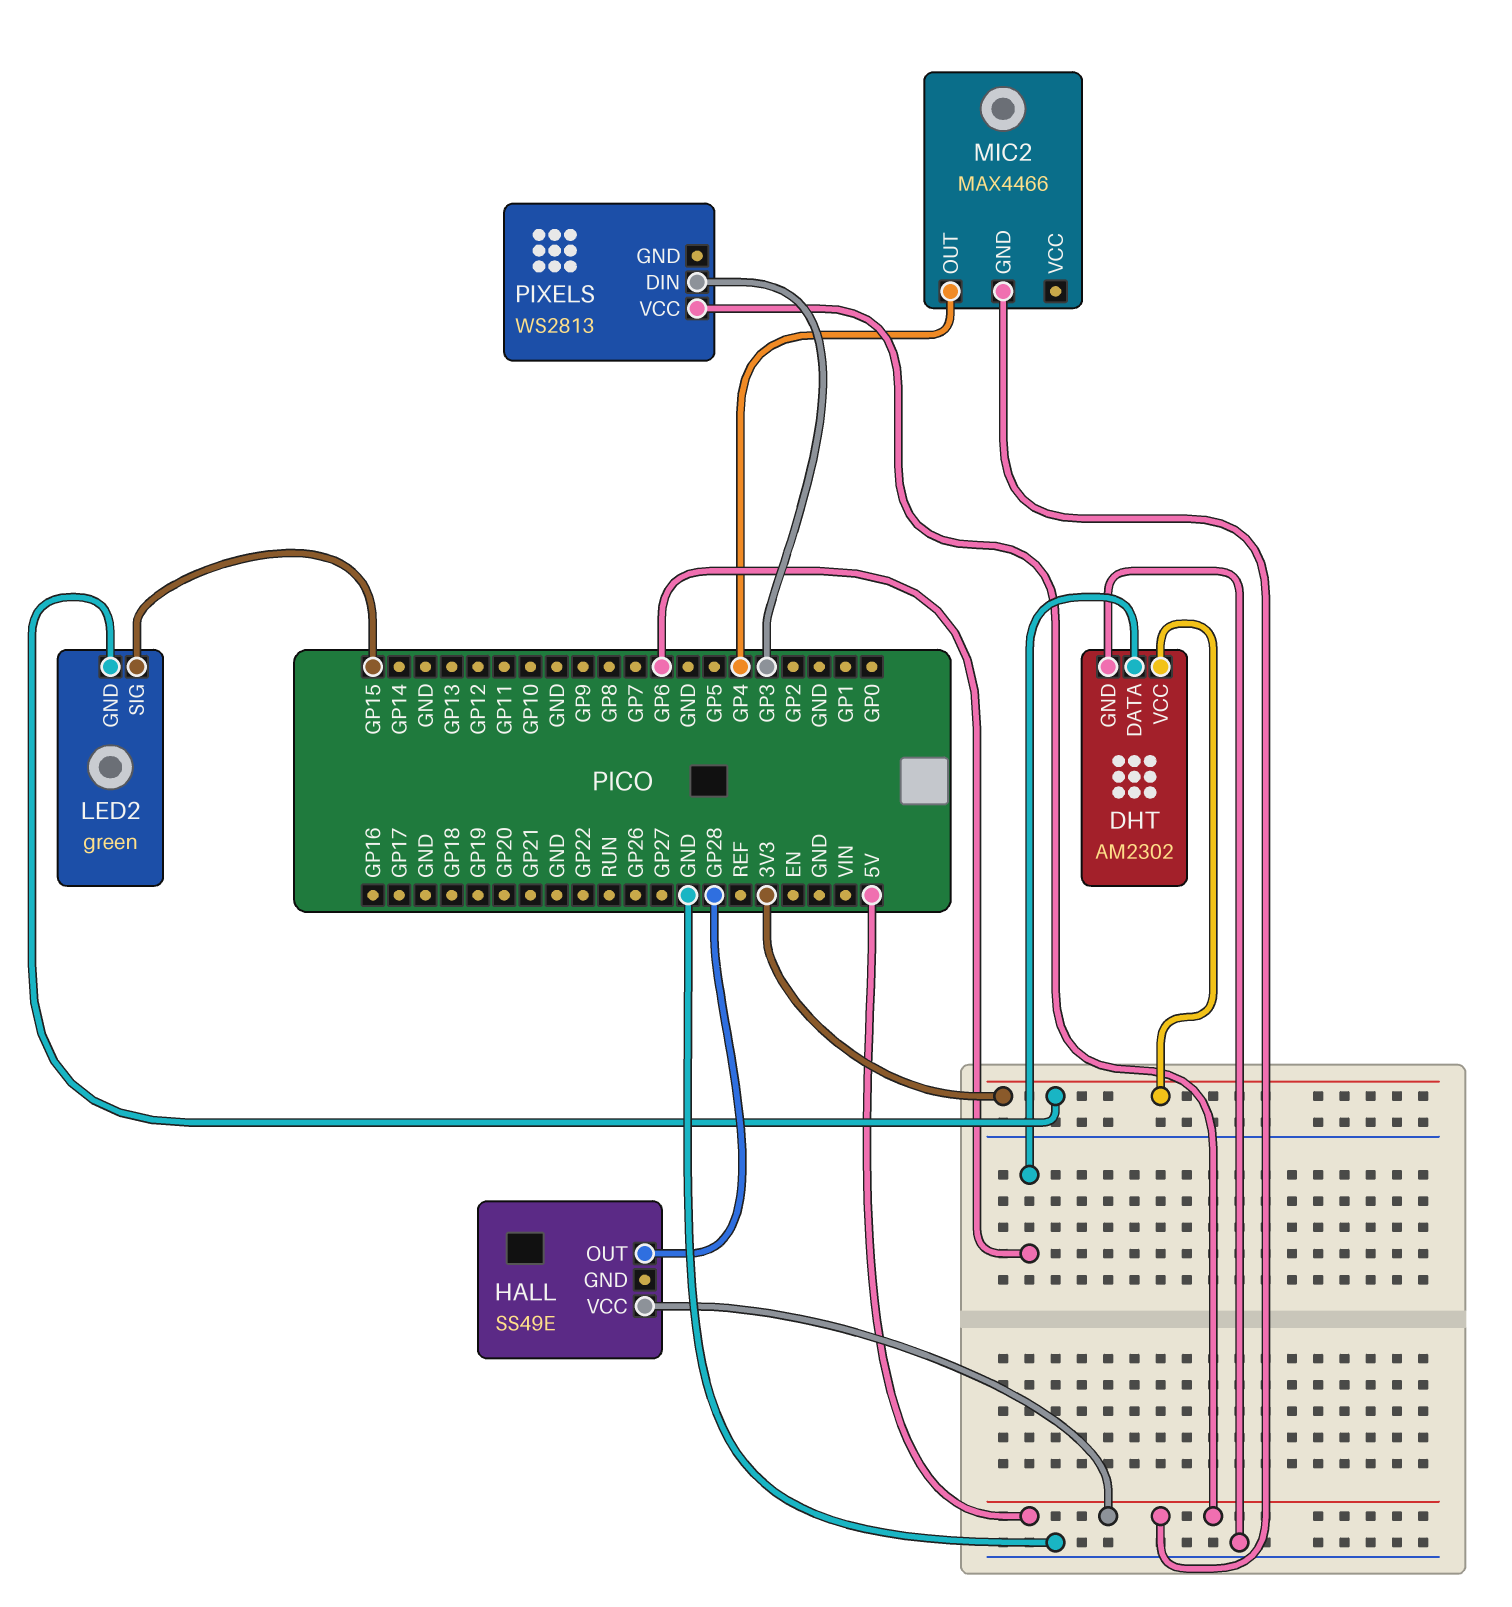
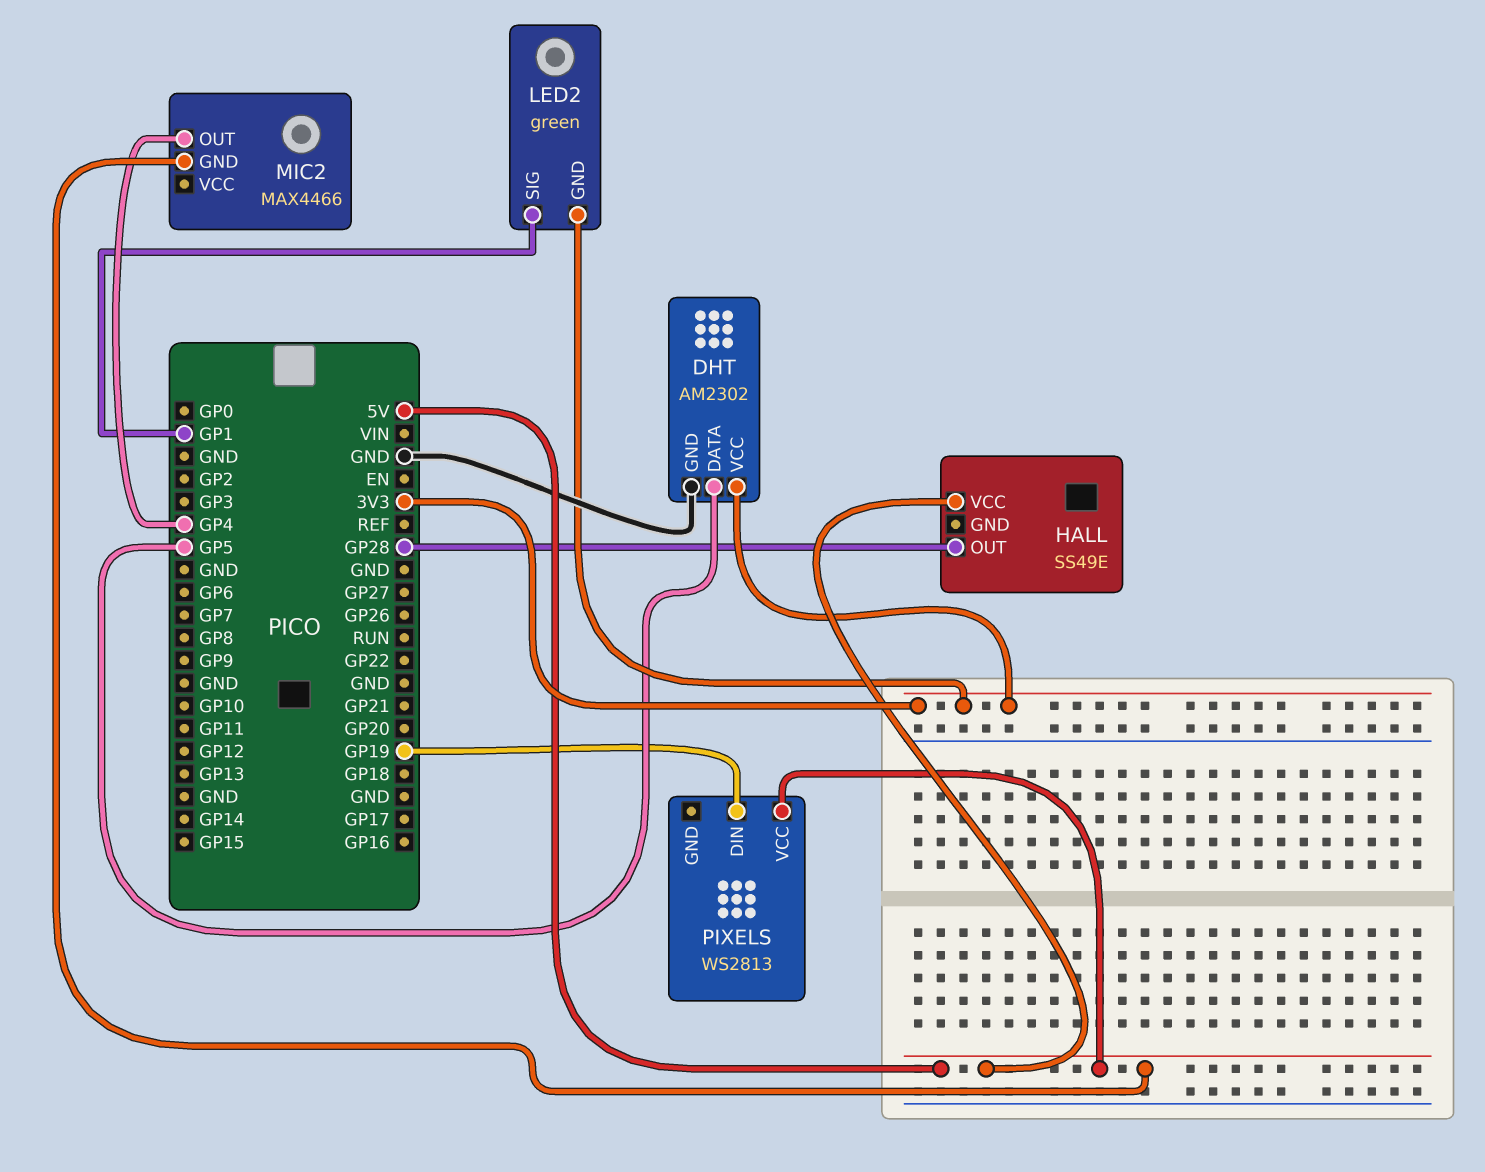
DHT pin DATA: GP6 -> GP5
LED2 pin SIG: GP15 -> GP1
PIXELS pin DIN: GP3 -> GP19

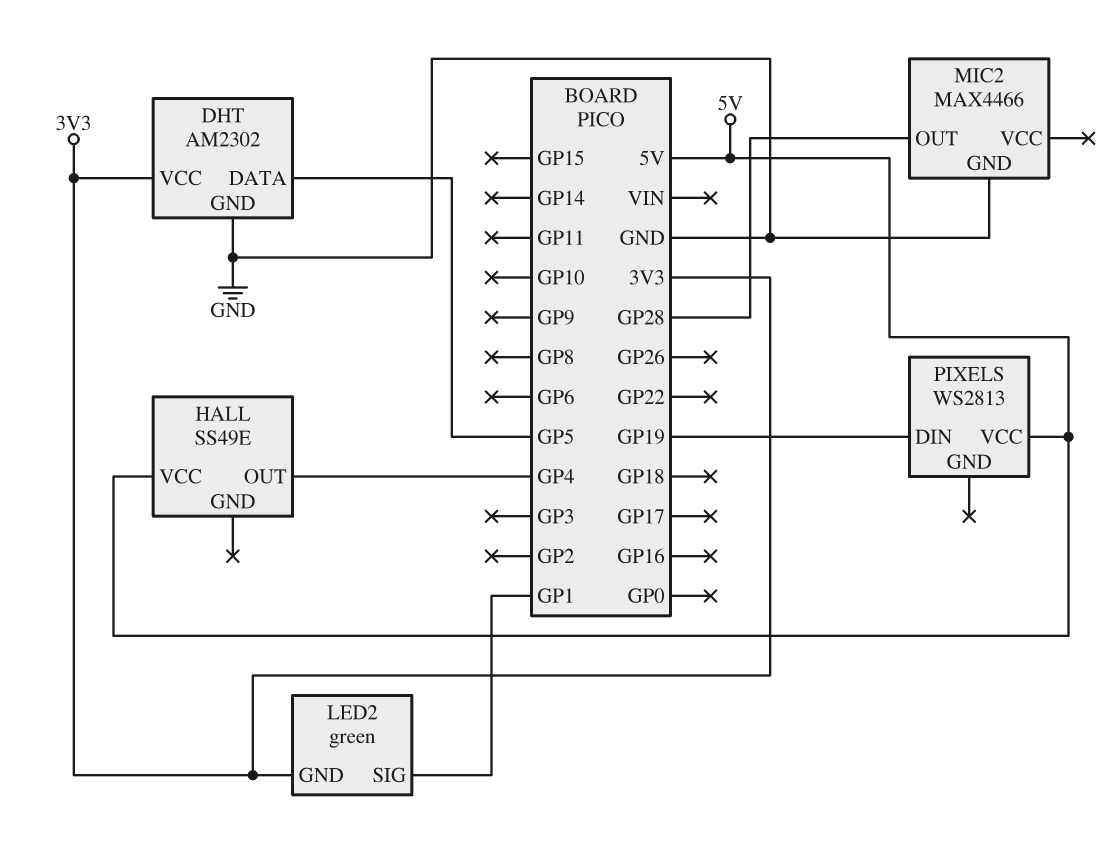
HALL pin OUT: GP28 -> GP4
MIC2 pin GND: 5V -> GND
MIC2 pin OUT: GP4 -> GP28

